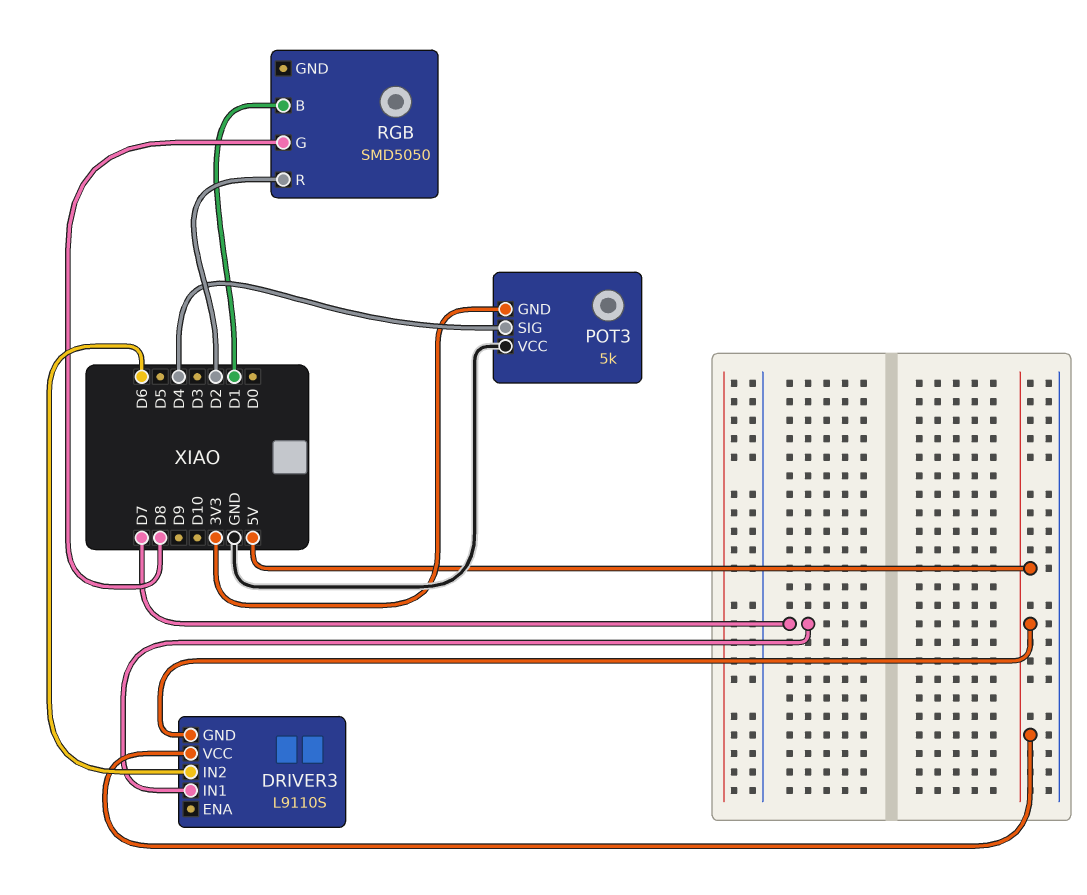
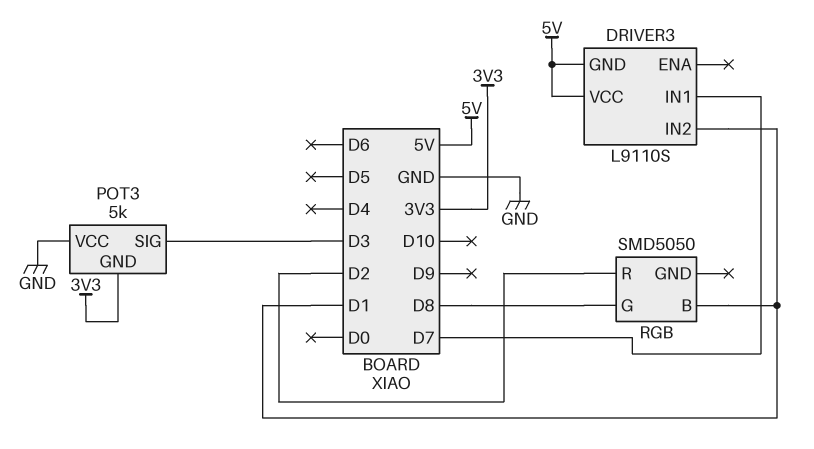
DRIVER3 pin IN2: D6 -> D1
POT3 pin SIG: D4 -> D3

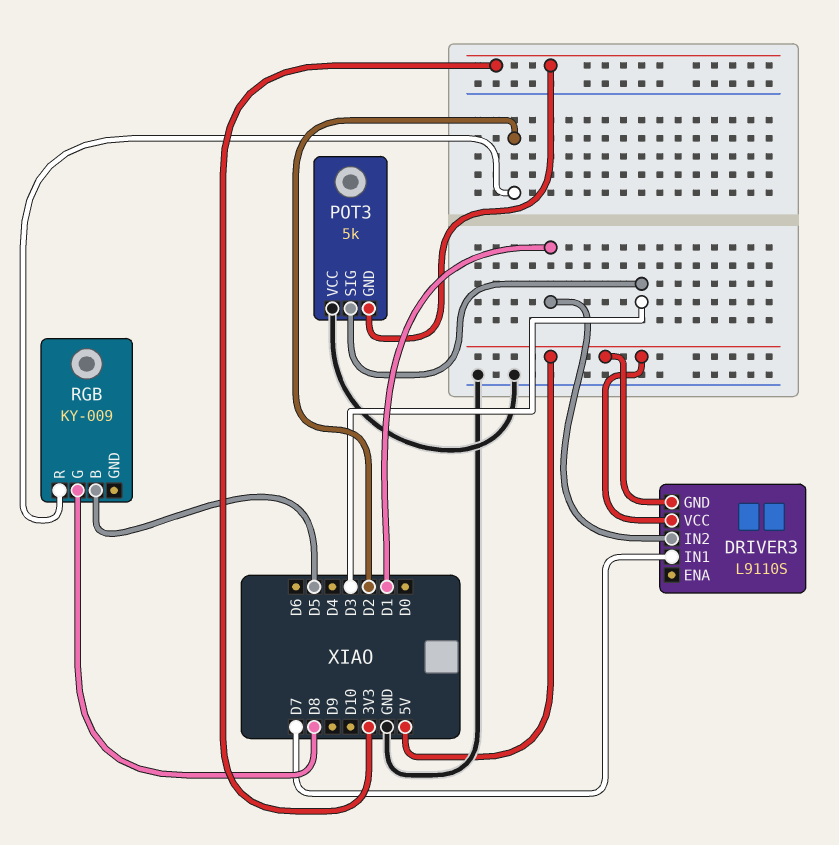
RGB: SMD5050 -> KY-009
RGB pin B: D1 -> D5

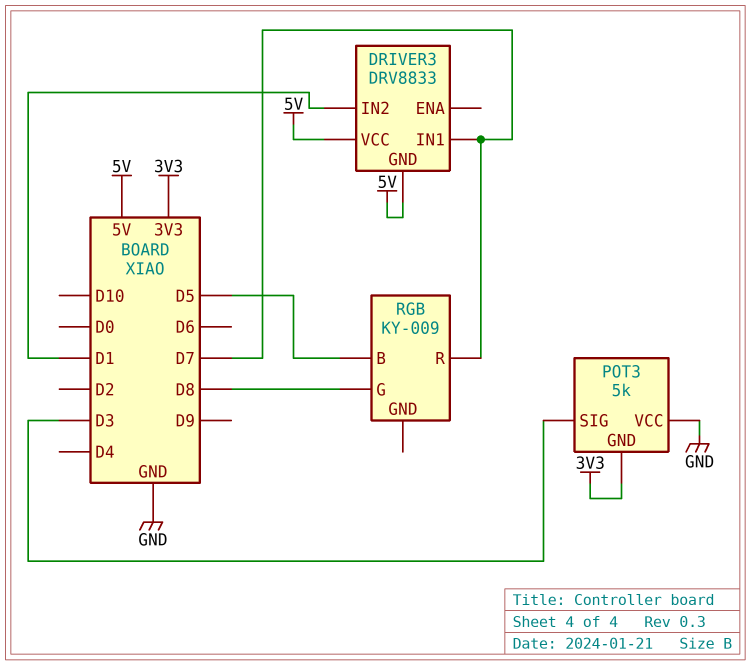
DRIVER3: L9110S -> DRV8833
RGB pin R: D2 -> D7

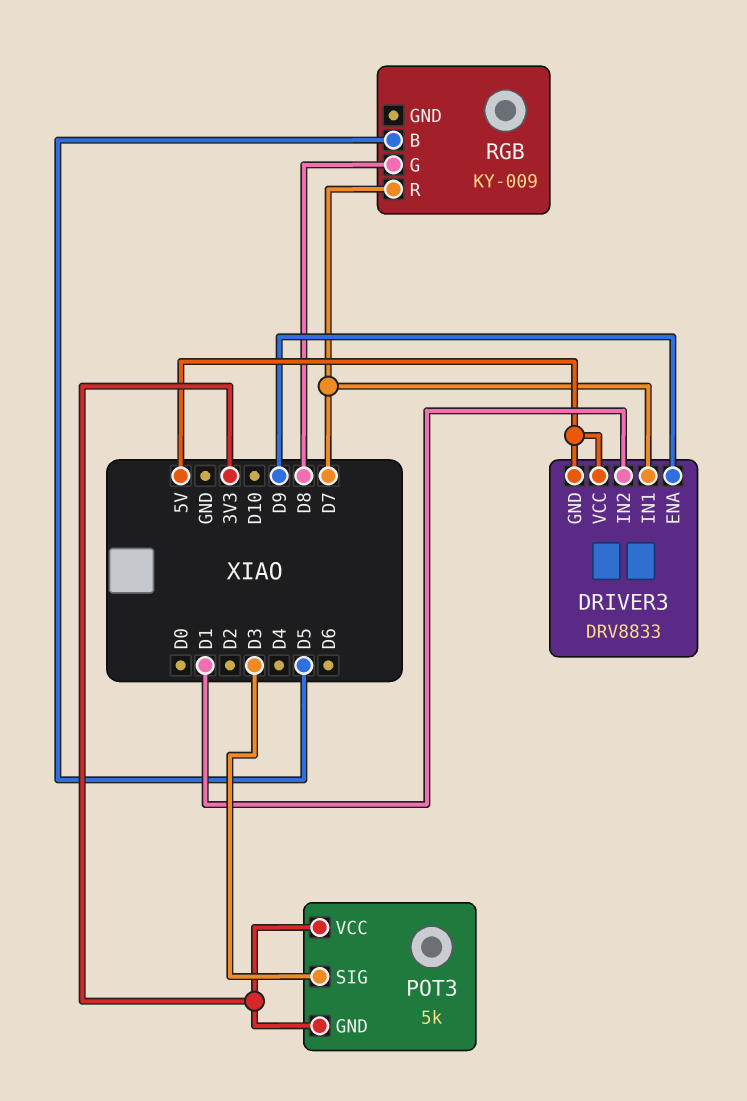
DRIVER3 pin ENA: none -> D9
POT3 pin VCC: GND -> 3V3

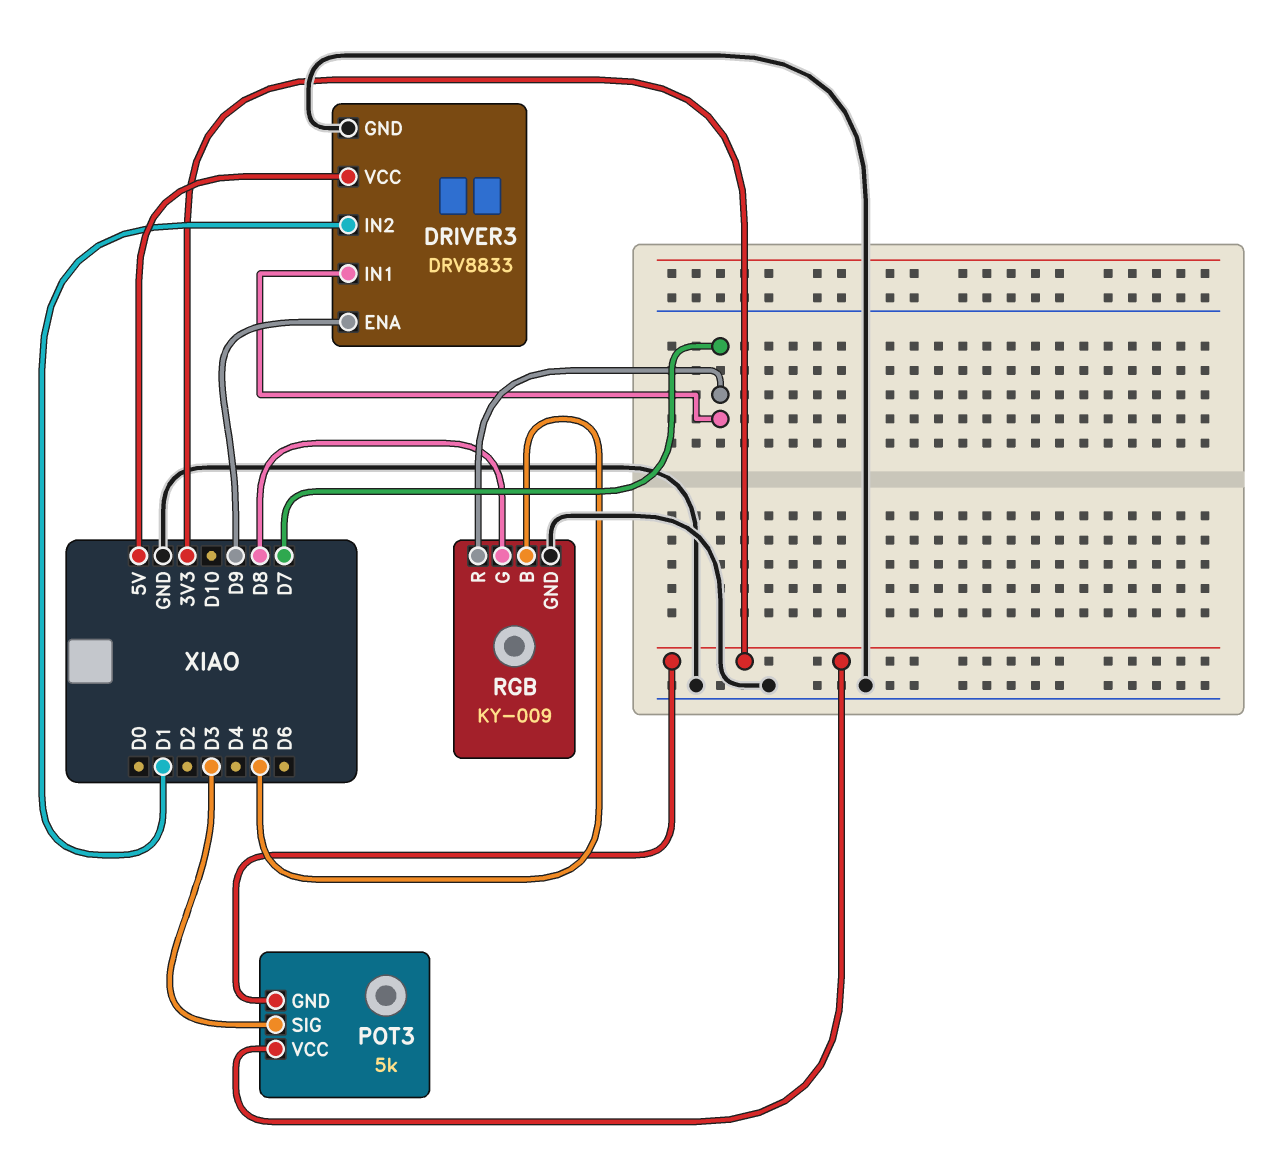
DRIVER3 pin GND: 5V -> GND
RGB pin GND: none -> GND

